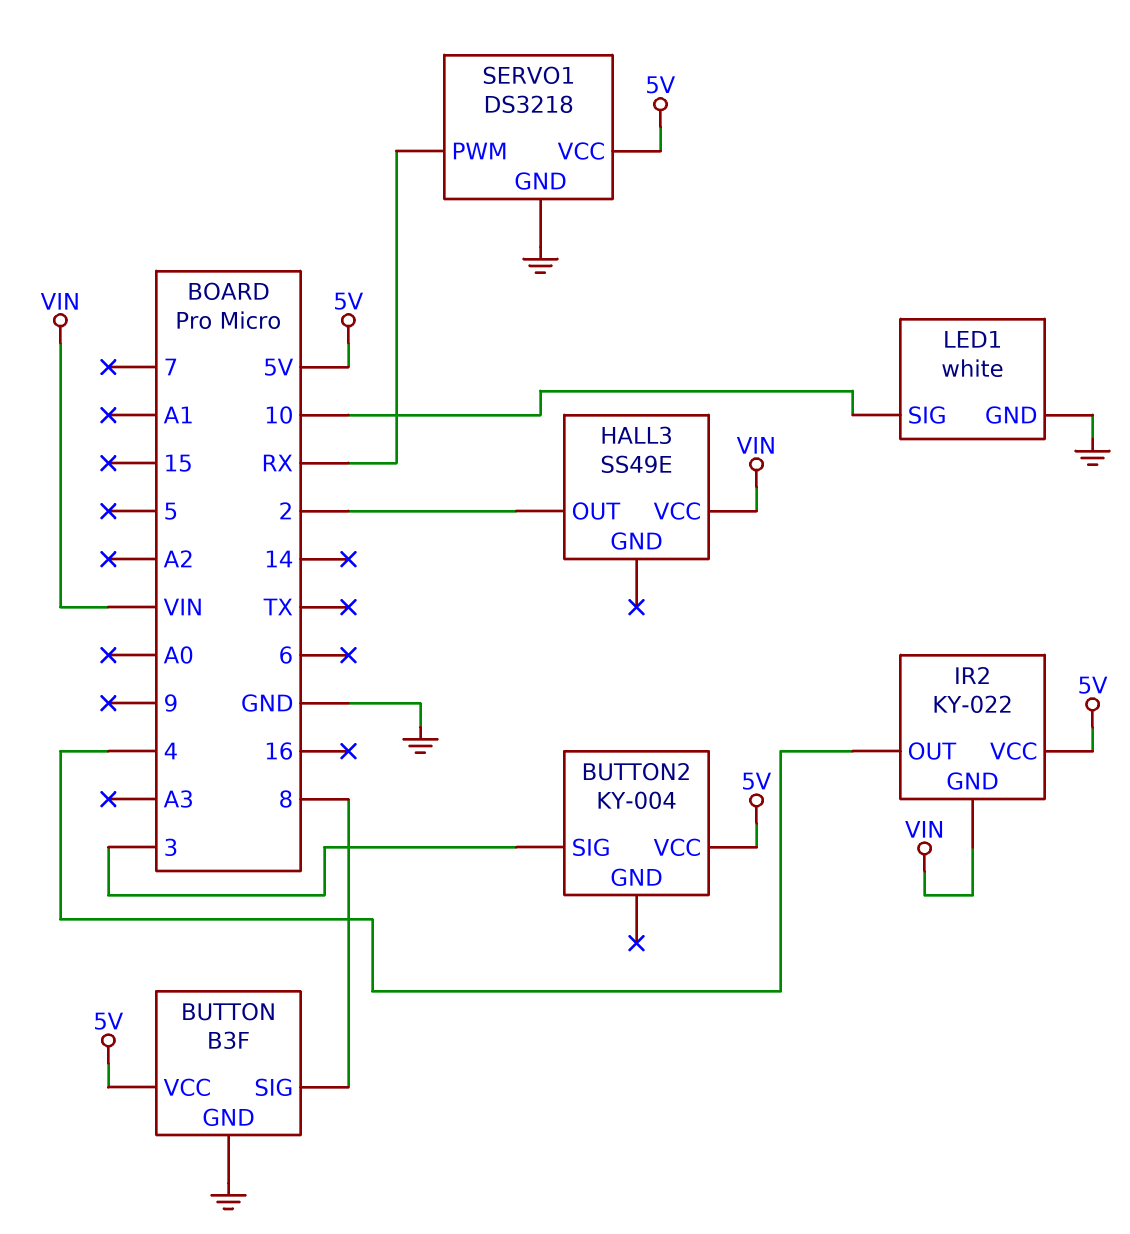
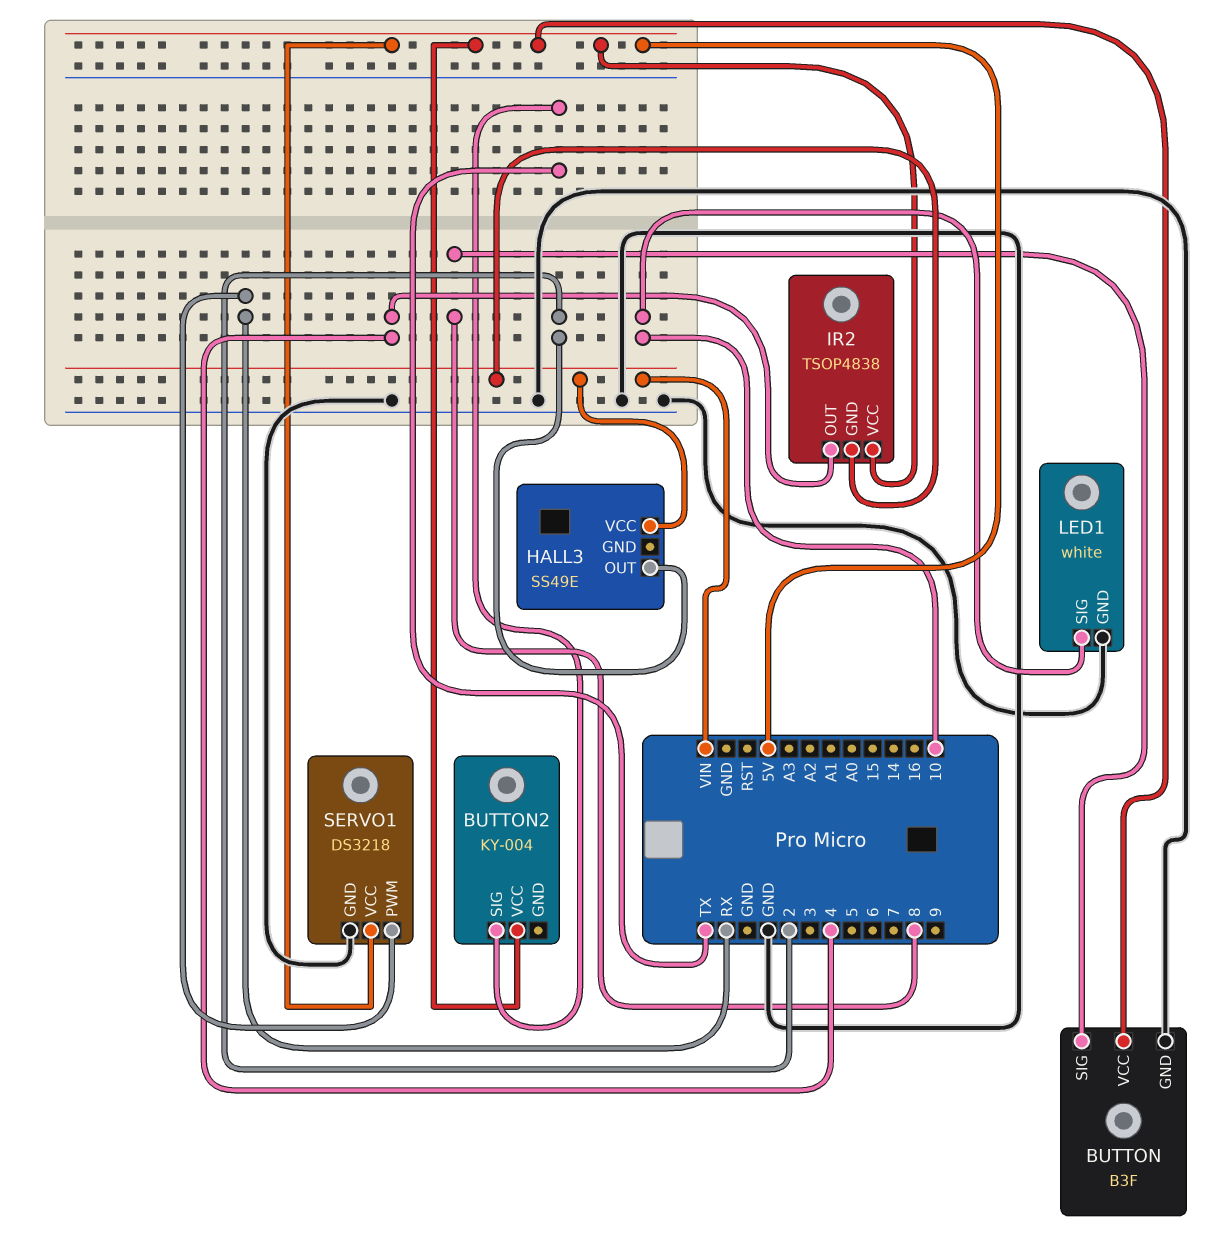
BUTTON2 pin SIG: 3 -> TX
IR2: KY-022 -> TSOP4838

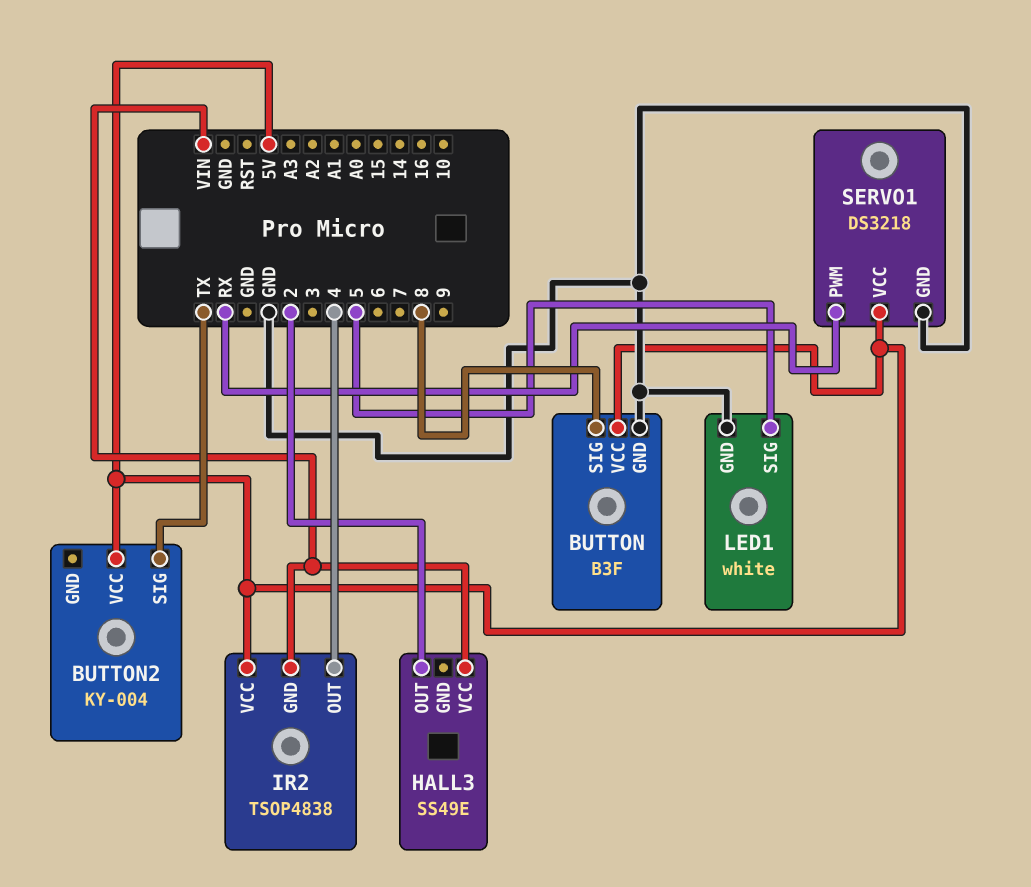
LED1 pin SIG: 10 -> 5

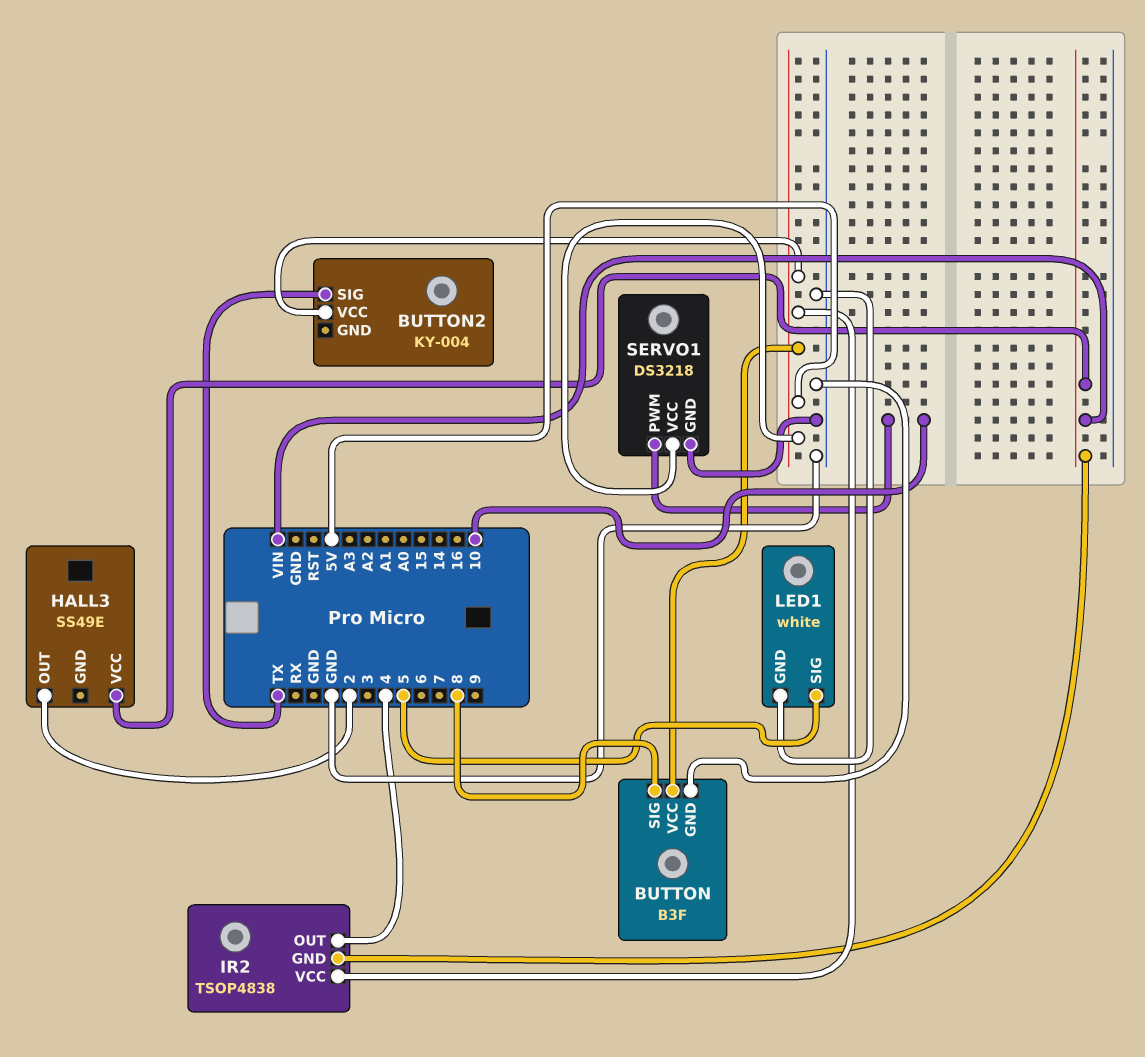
SERVO1 pin PWM: RX -> 10

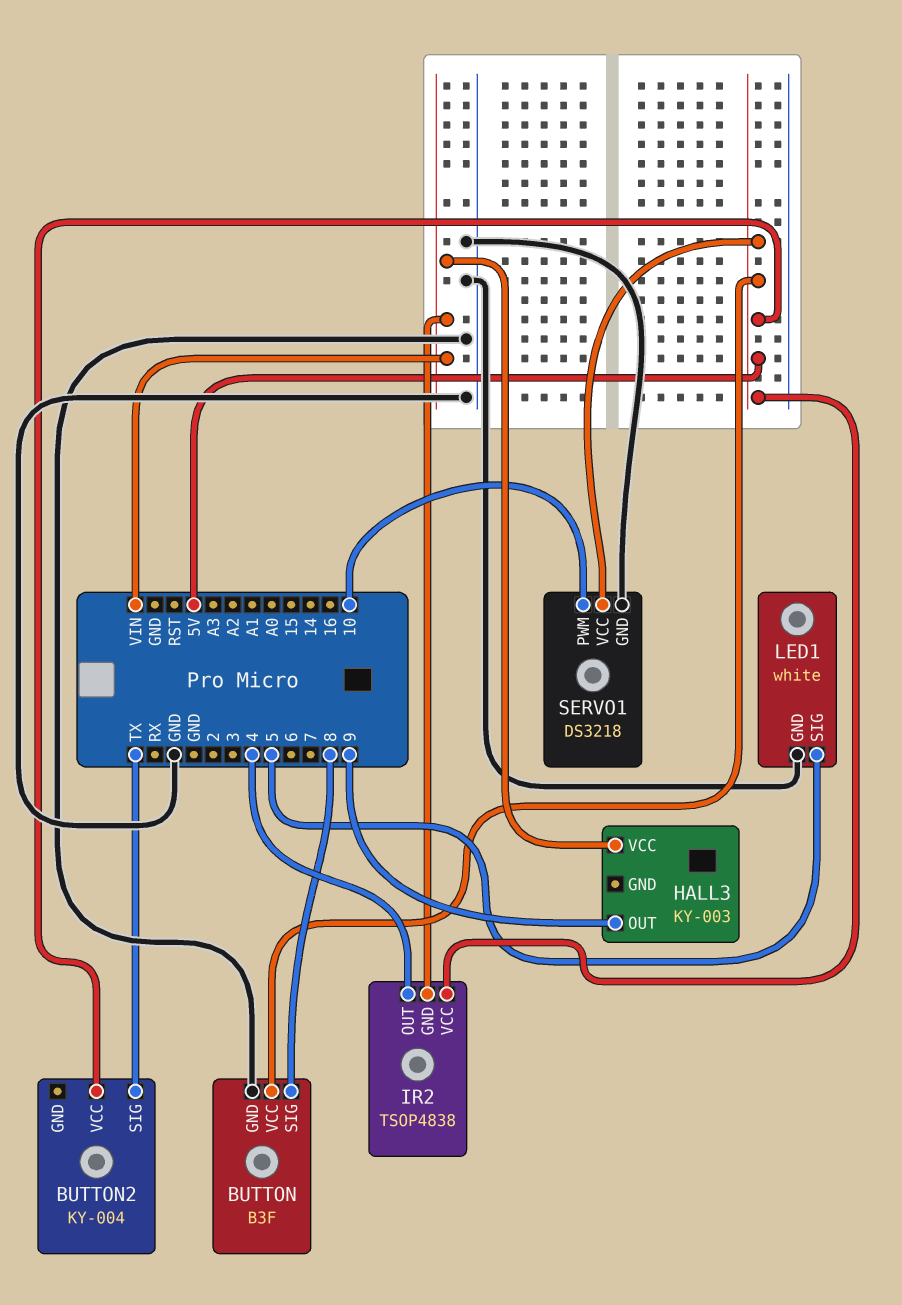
HALL3: SS49E -> KY-003
HALL3 pin OUT: 2 -> 9

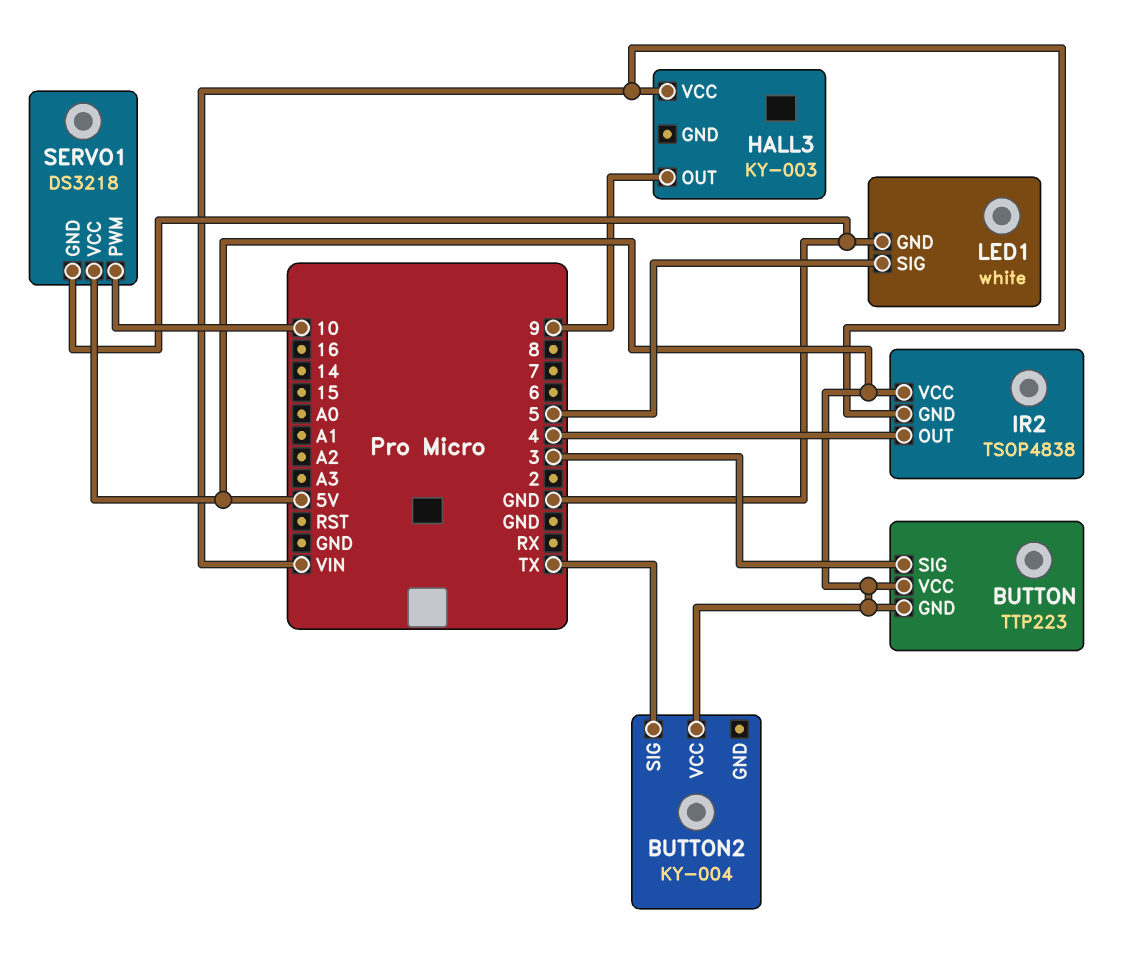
BUTTON: B3F -> TTP223
BUTTON pin GND: GND -> 5V
BUTTON pin SIG: 8 -> 3

